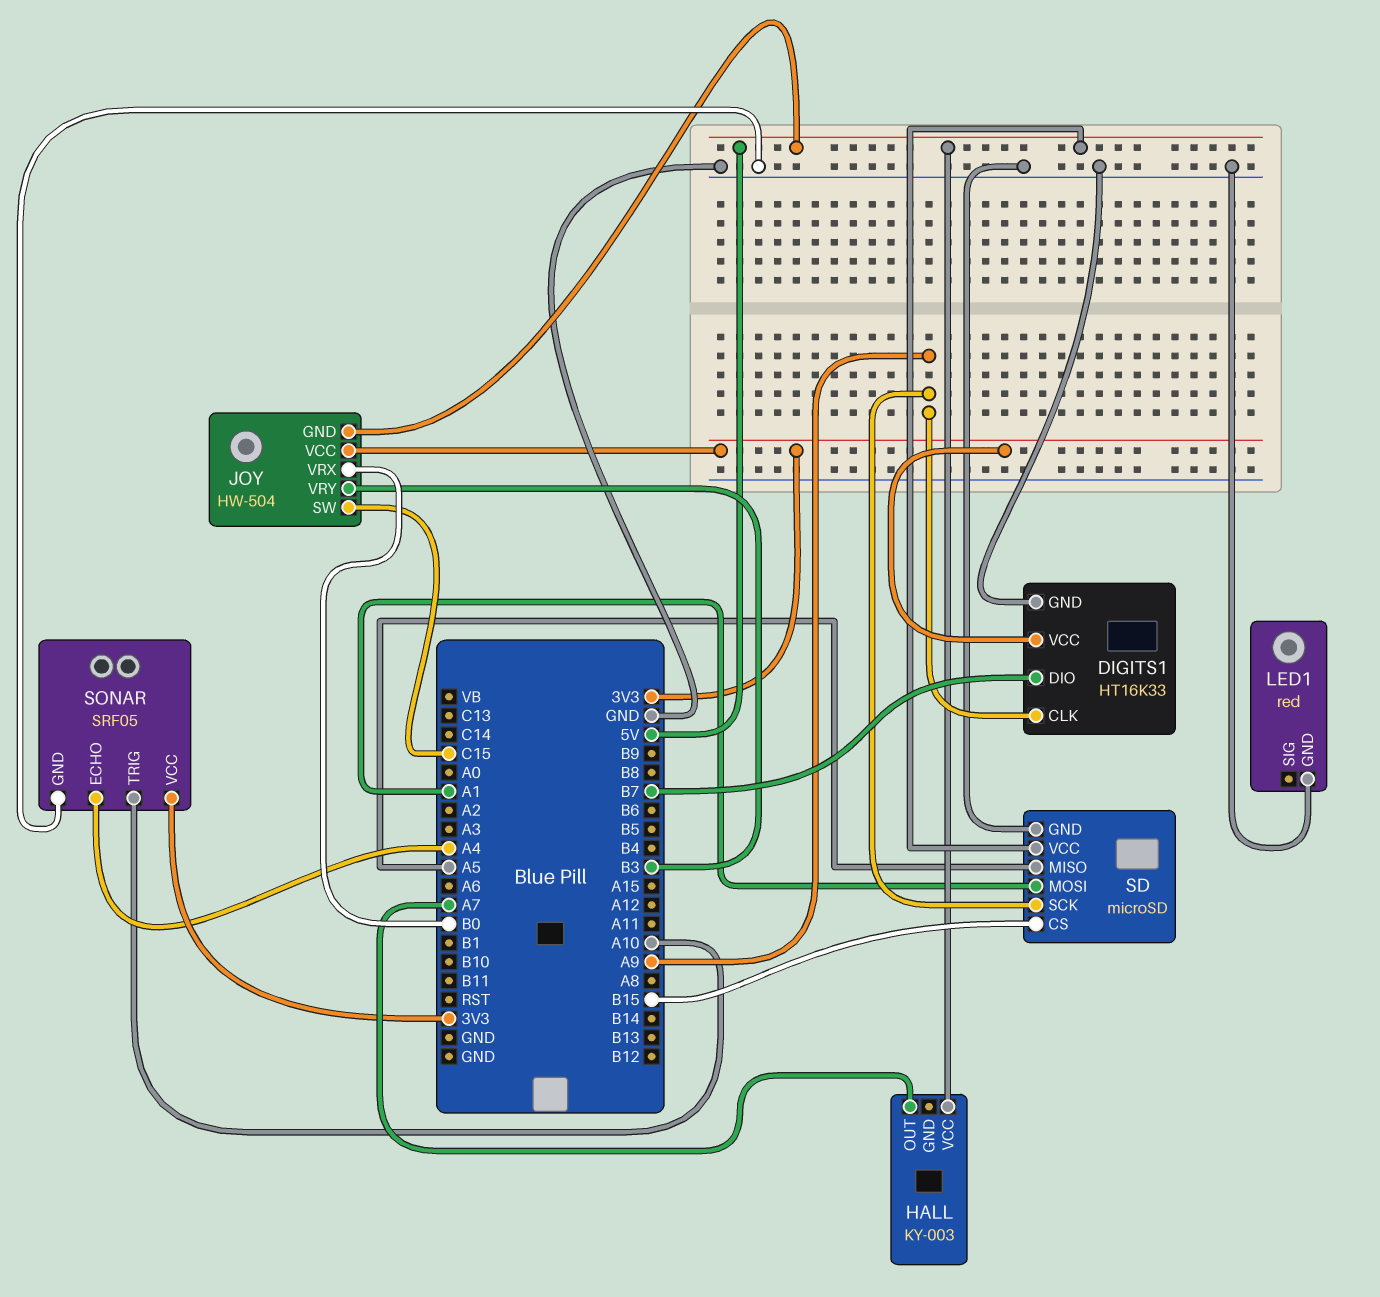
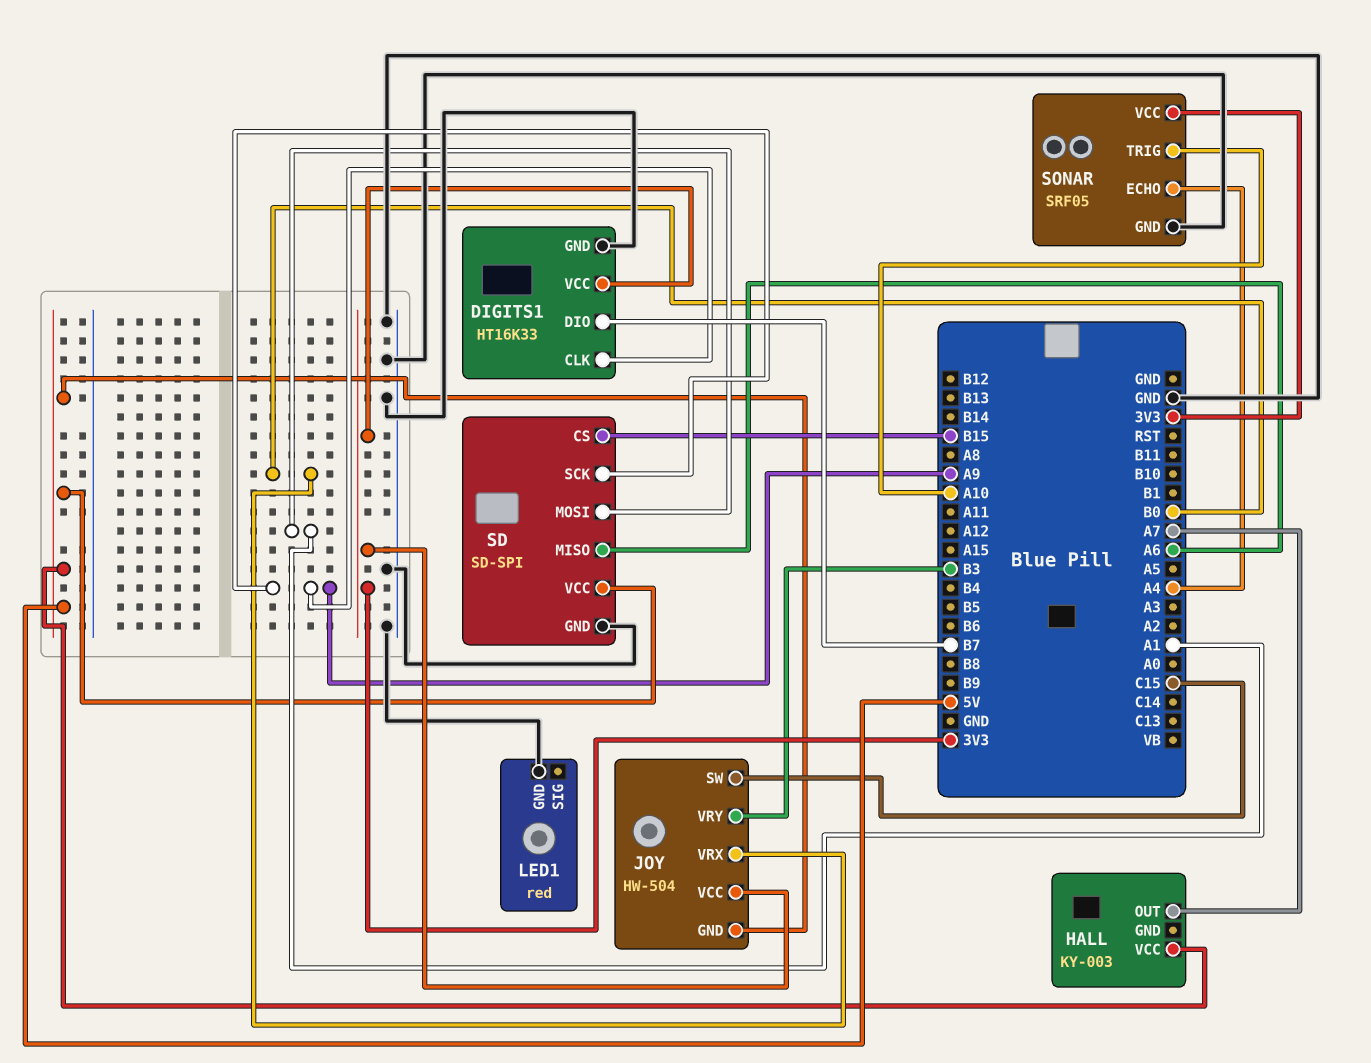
SD: microSD -> SD-SPI
SD pin MISO: A5 -> A6

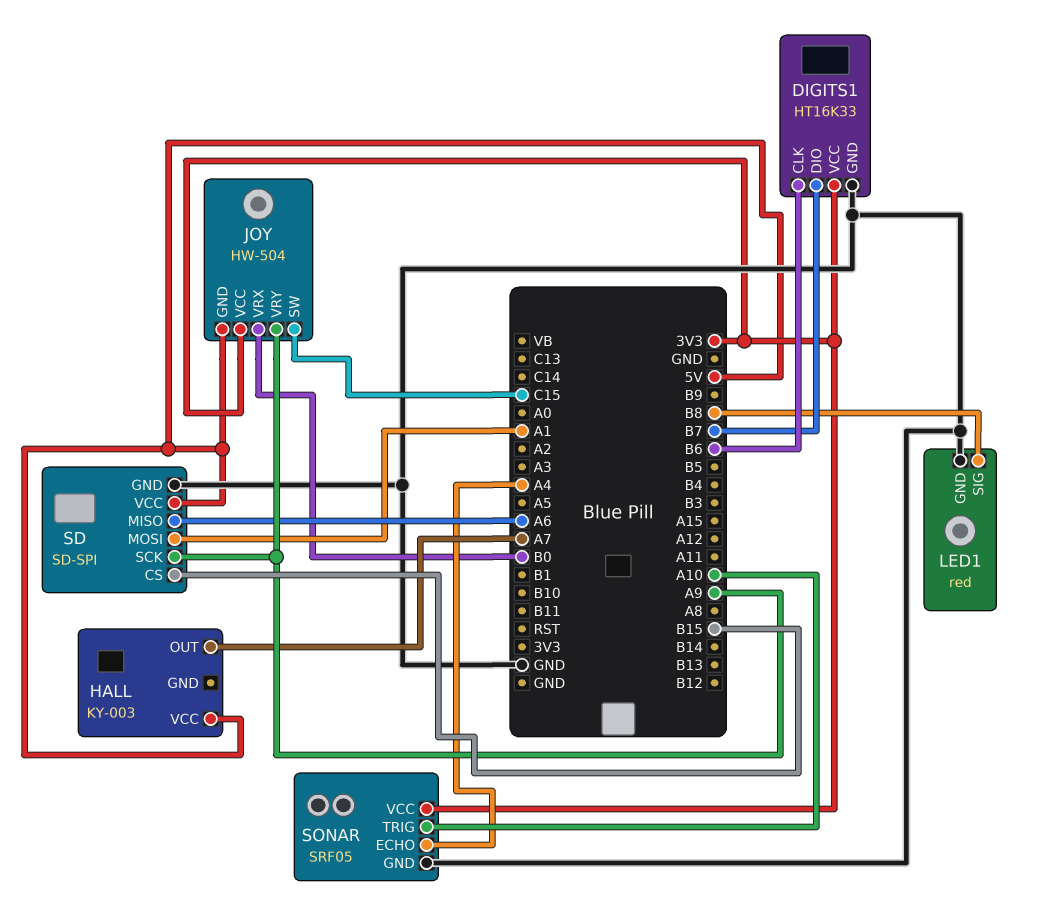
DIGITS1 pin CLK: A9 -> B6
JOY pin VRY: B3 -> A9
LED1 pin SIG: none -> B8

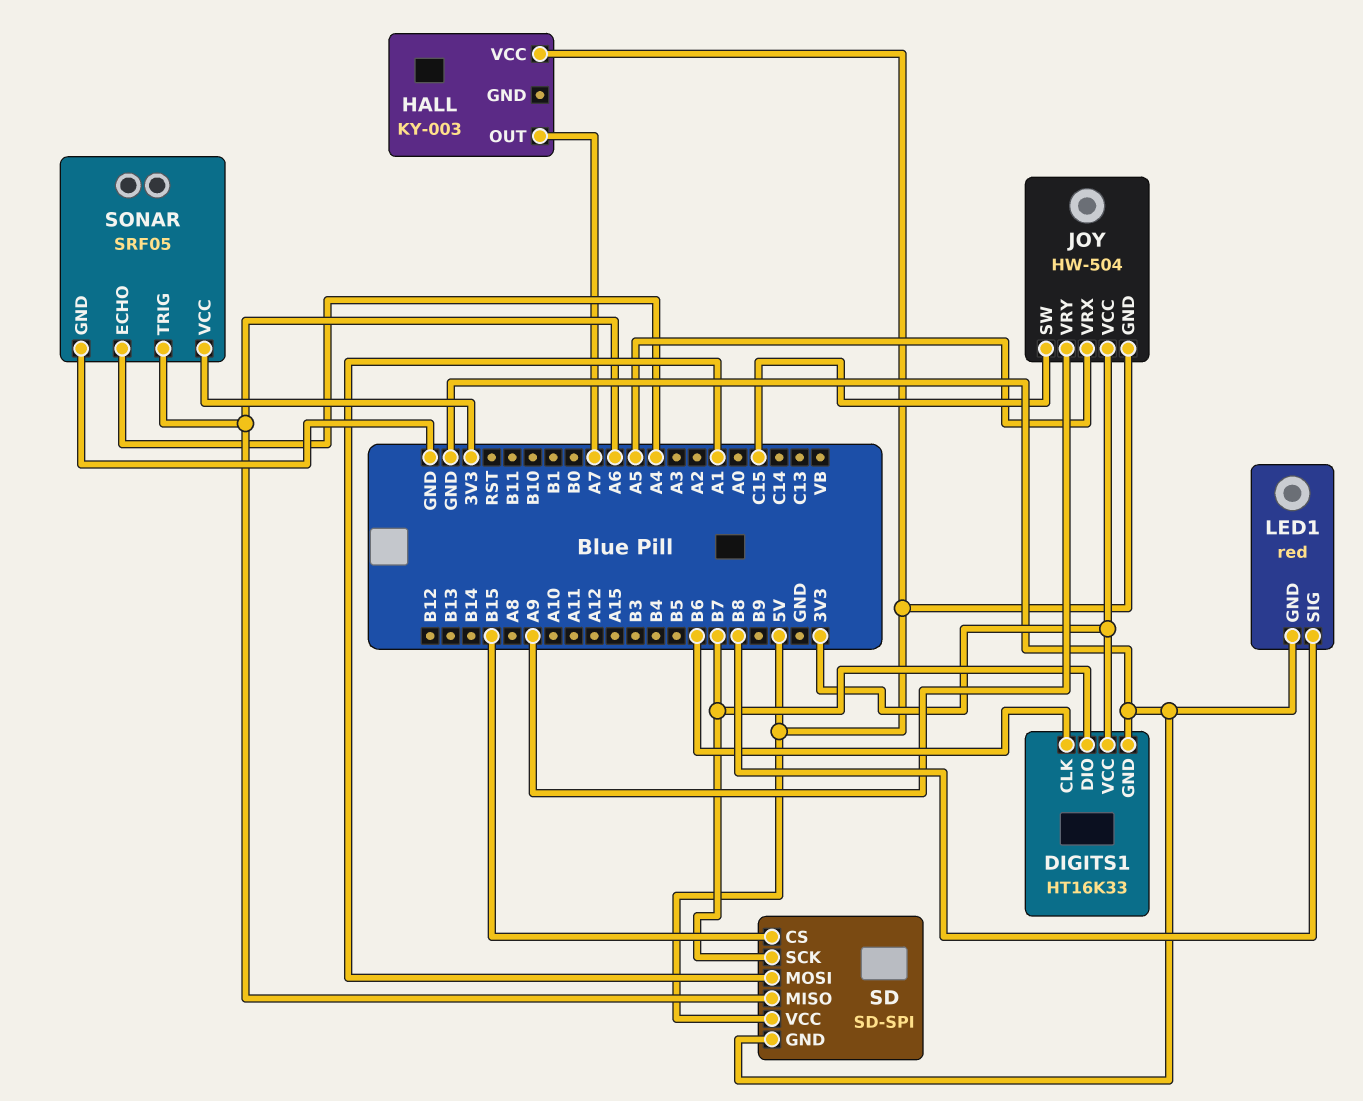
JOY pin VRX: B0 -> A5
SD pin SCK: A9 -> B7
SONAR pin TRIG: A10 -> A6

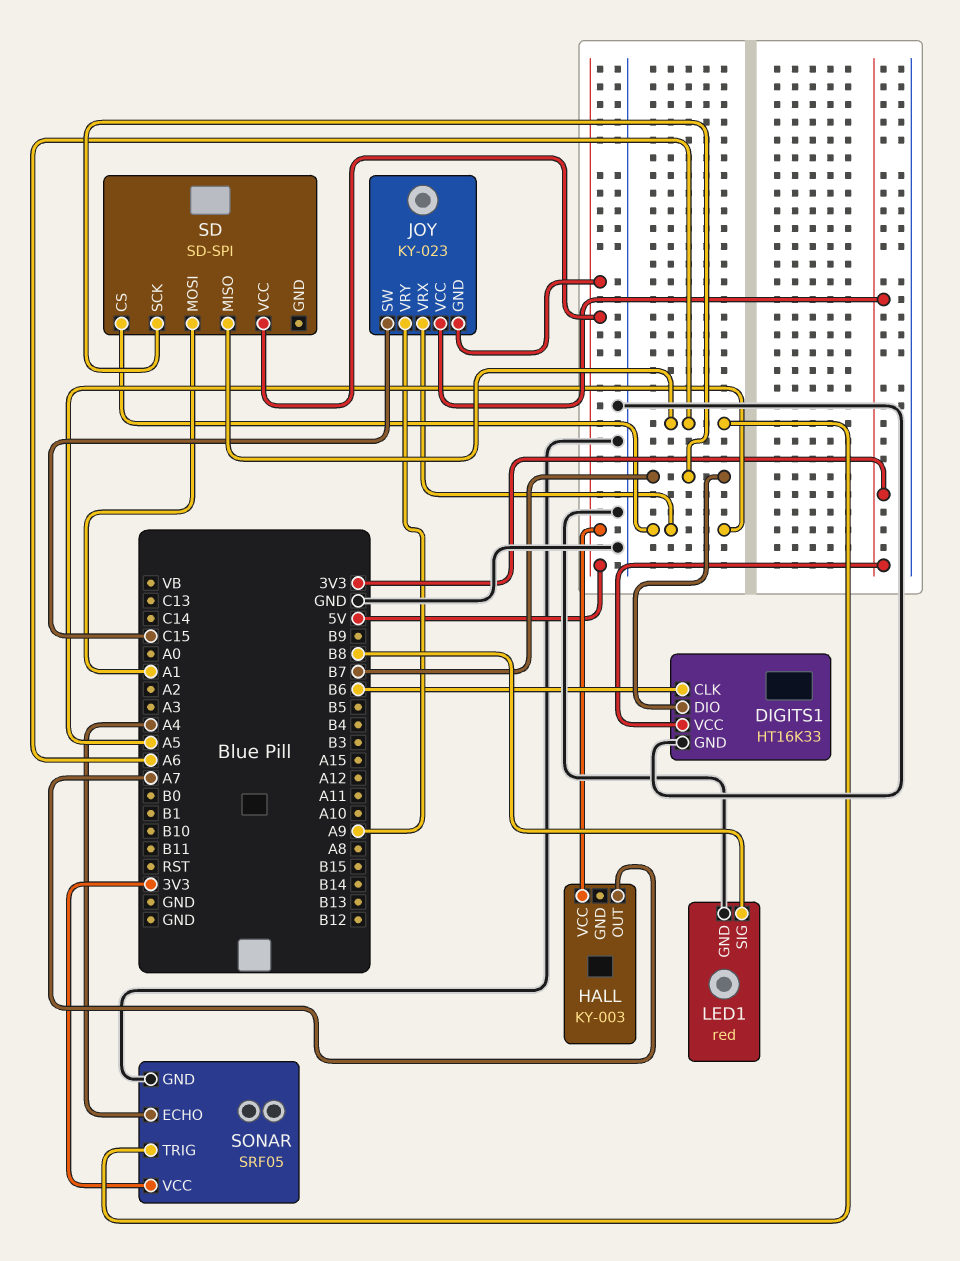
JOY: HW-504 -> KY-023
SD pin CS: B15 -> A5
SD pin GND: GND -> none

